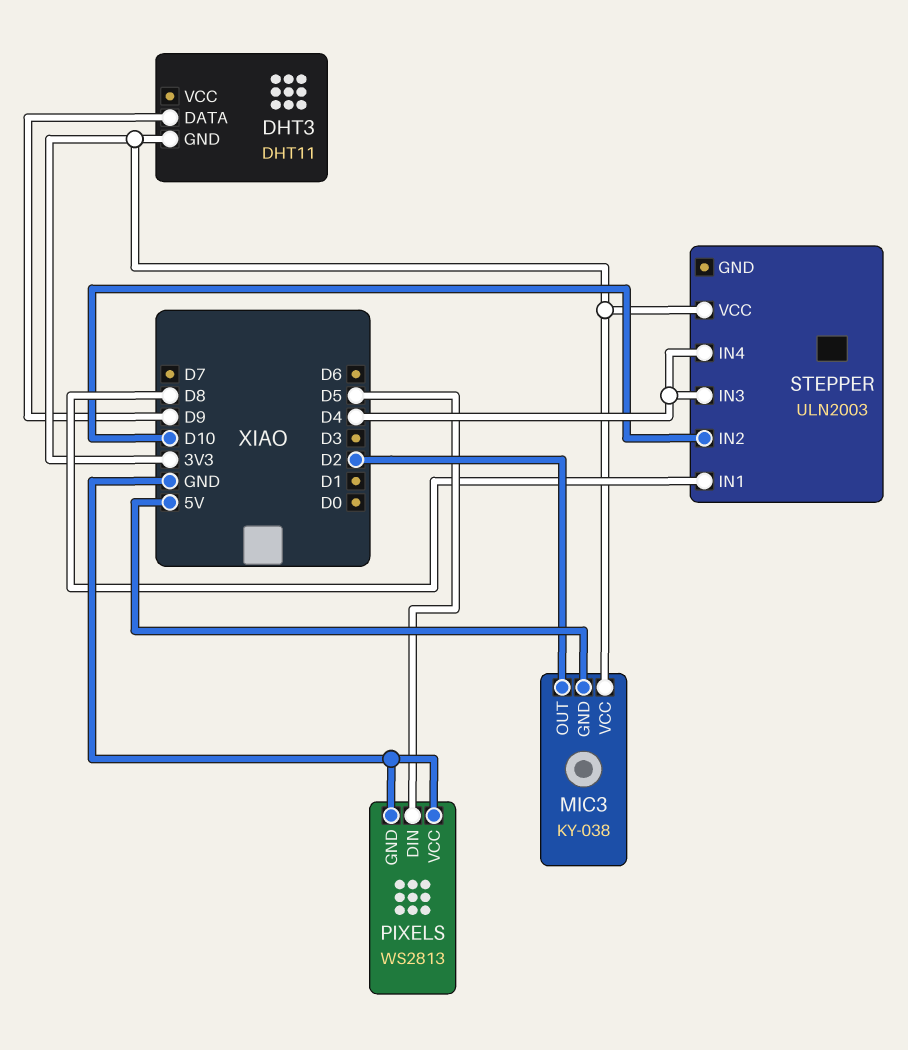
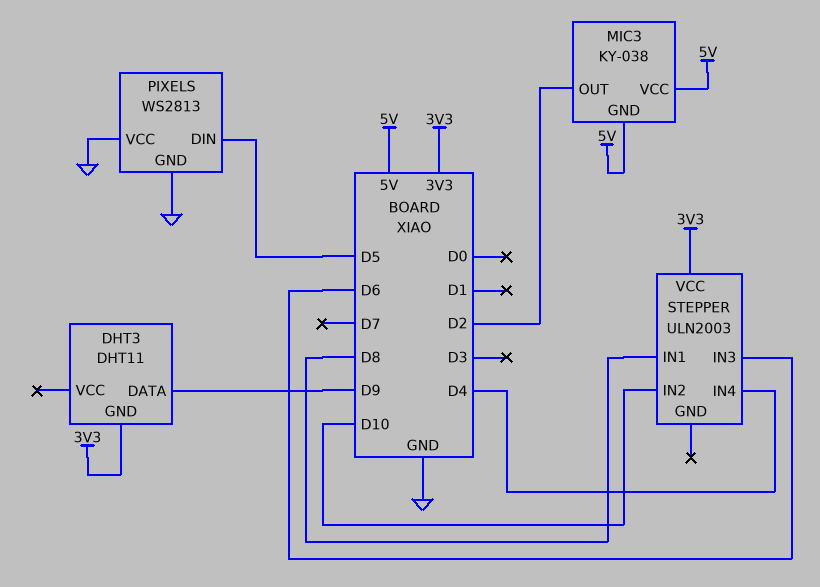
MIC3 pin VCC: 3V3 -> 5V
STEPPER pin IN3: D4 -> D6

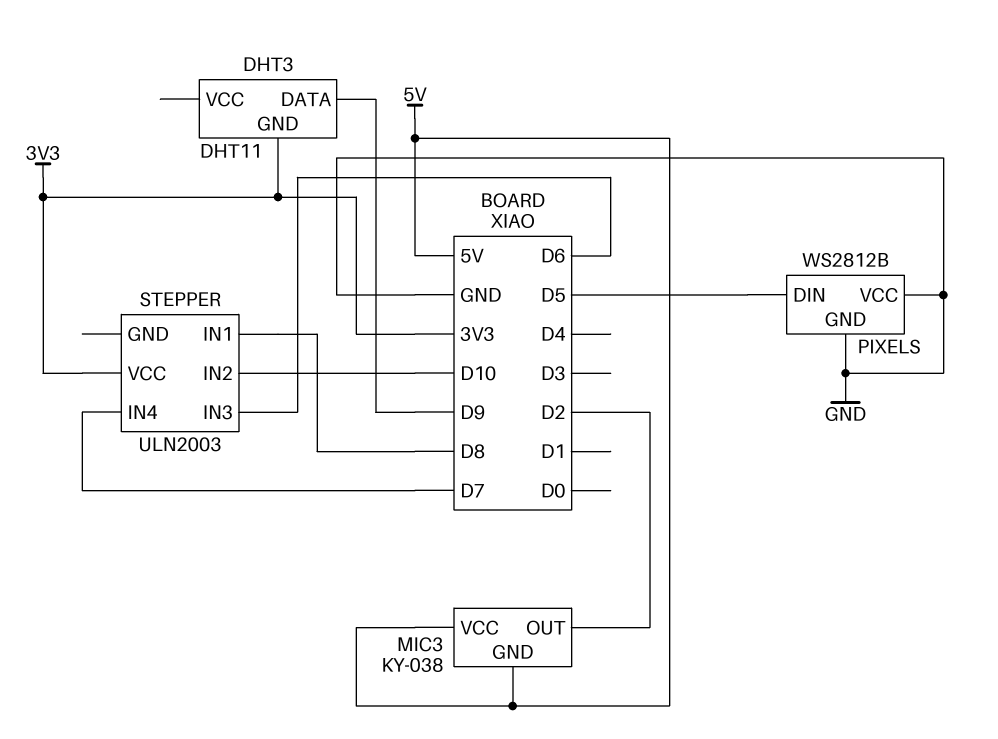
PIXELS: WS2813 -> WS2812B
STEPPER pin IN4: D4 -> D7

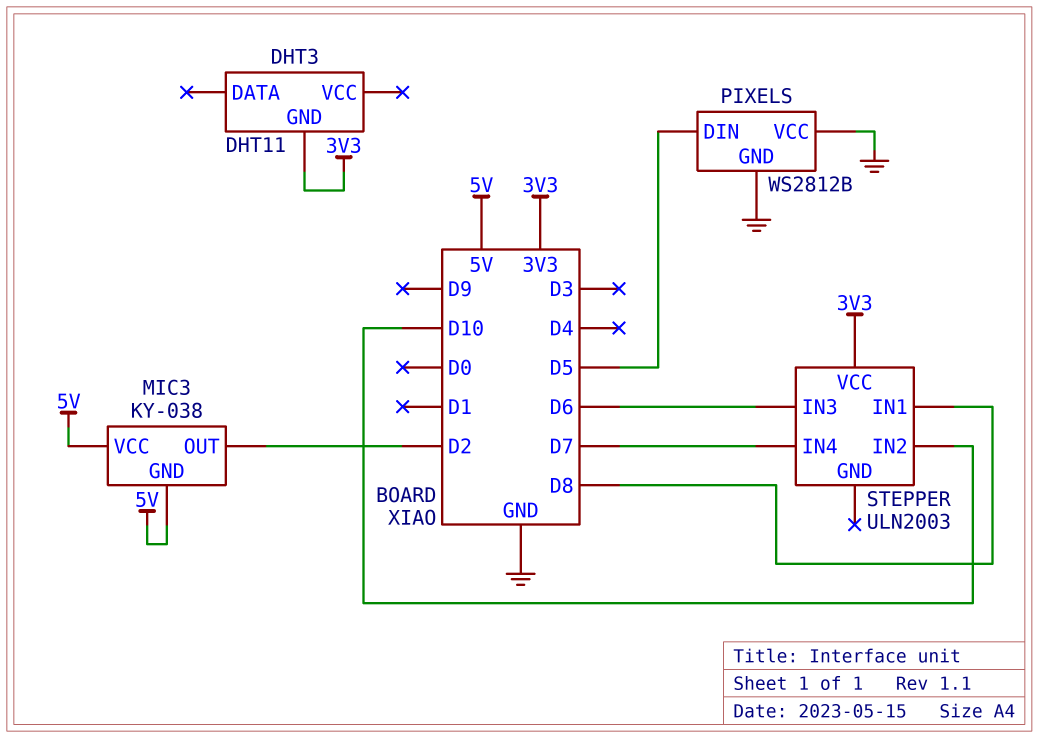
DHT3 pin DATA: D9 -> none

